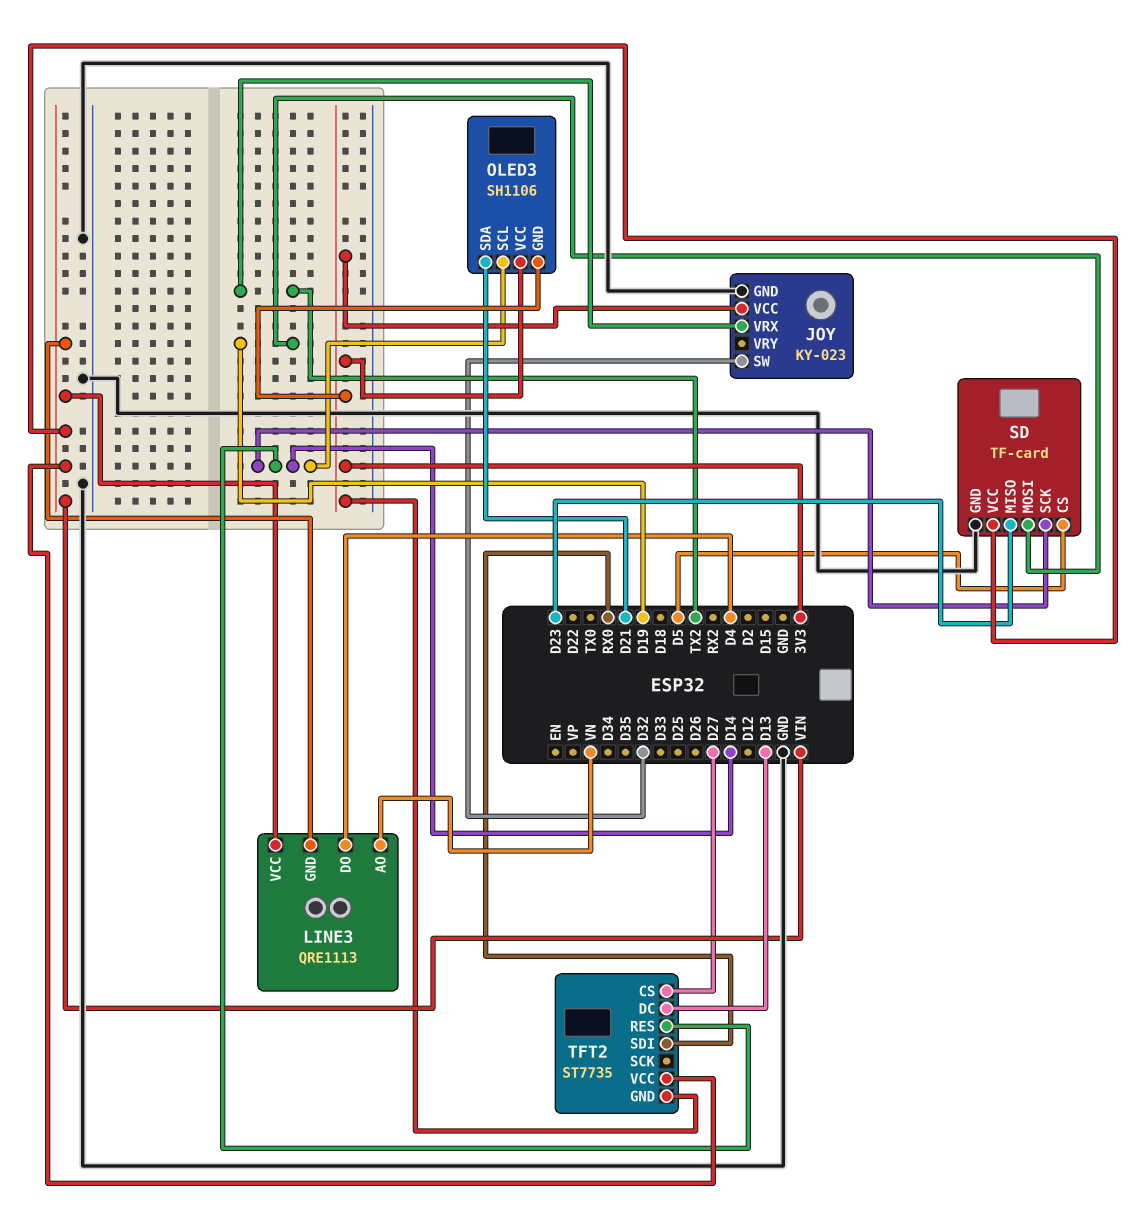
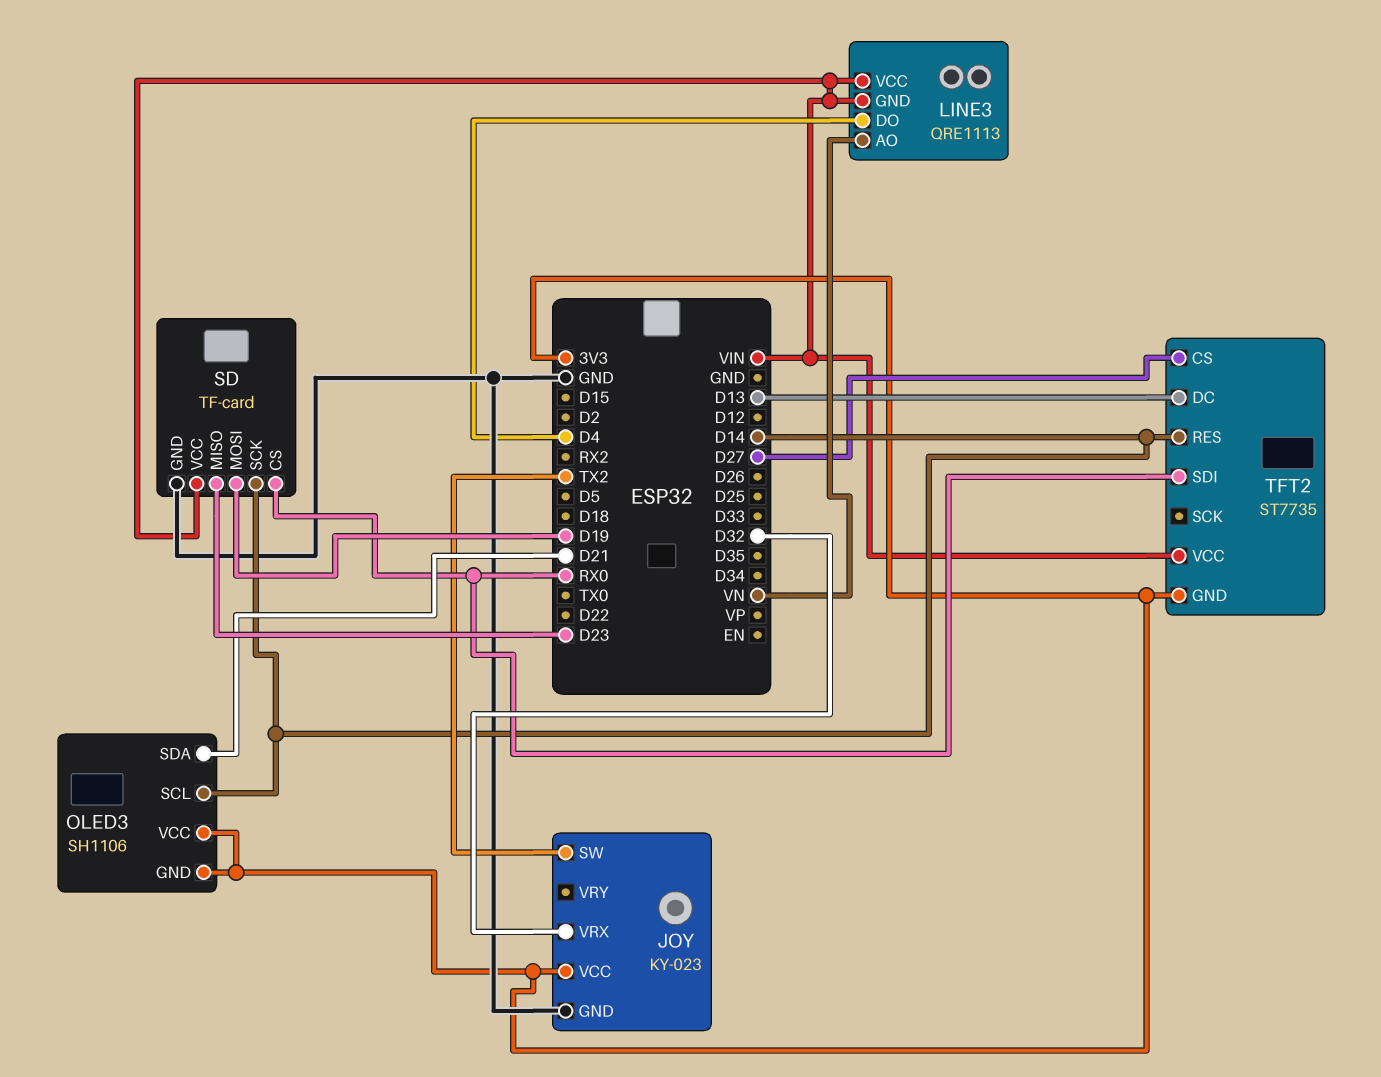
JOY pin SW: D32 -> TX2
JOY pin VRX: TX2 -> D32
SD pin CS: D5 -> RX0

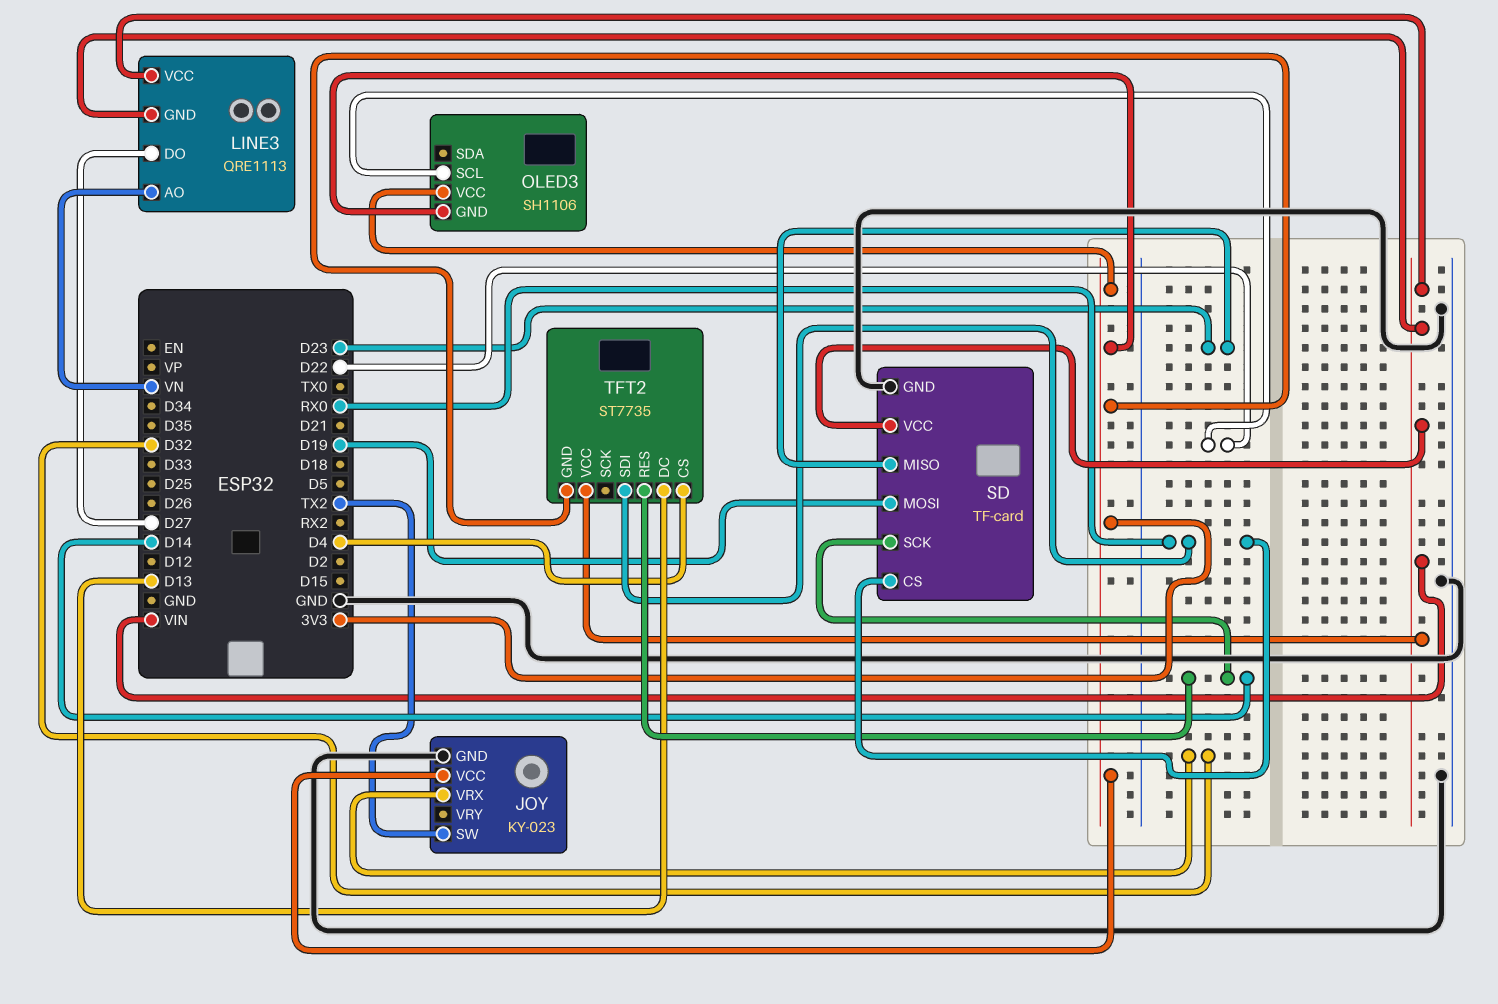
LINE3 pin DO: D4 -> D27
OLED3 pin SCL: D14 -> D22
OLED3 pin SDA: D21 -> none
TFT2 pin CS: D27 -> D4

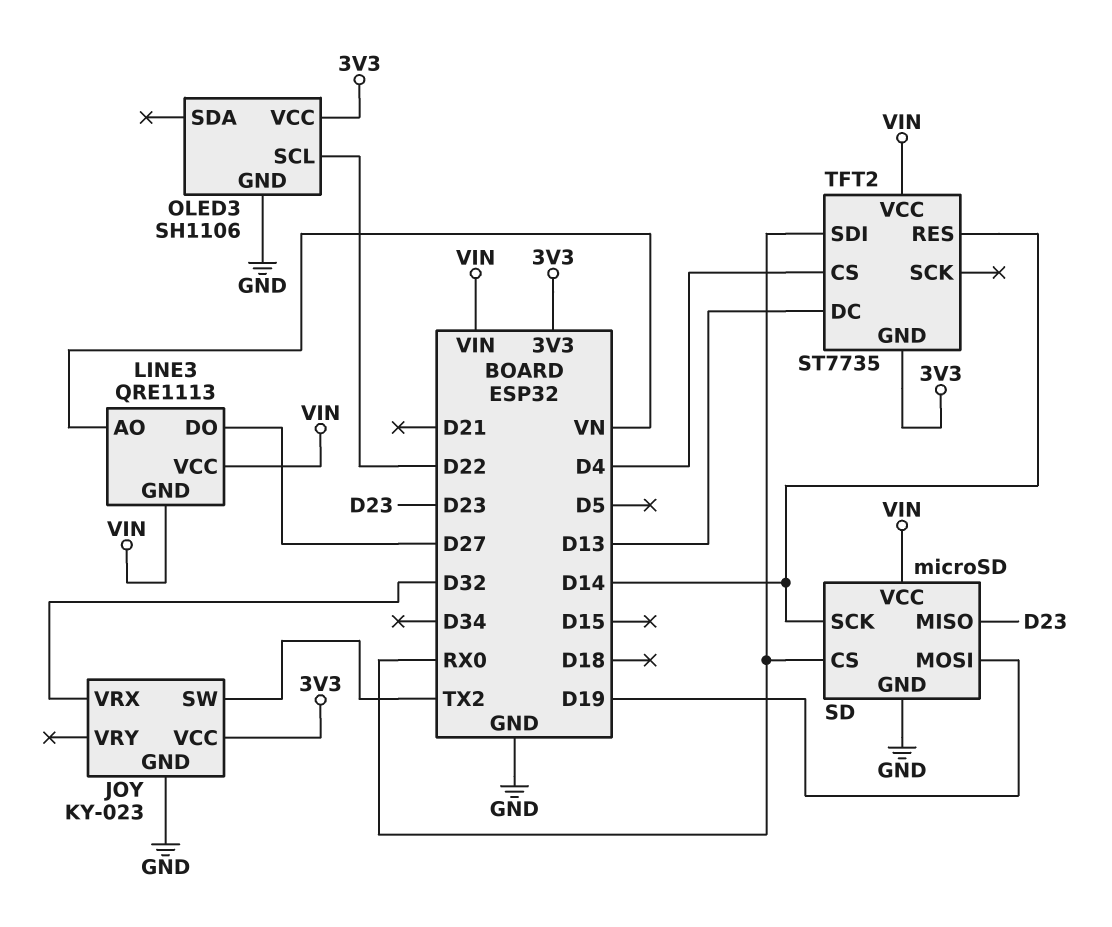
OLED3 pin GND: 3V3 -> GND
SD: TF-card -> microSD

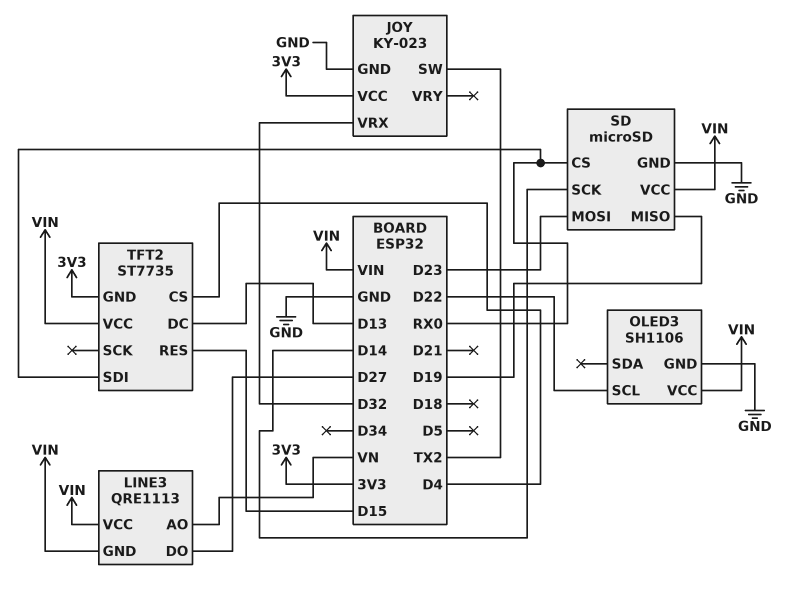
OLED3 pin VCC: 3V3 -> VIN
SD pin MISO: D23 -> D19
SD pin MOSI: D19 -> D23
TFT2 pin RES: D14 -> D15

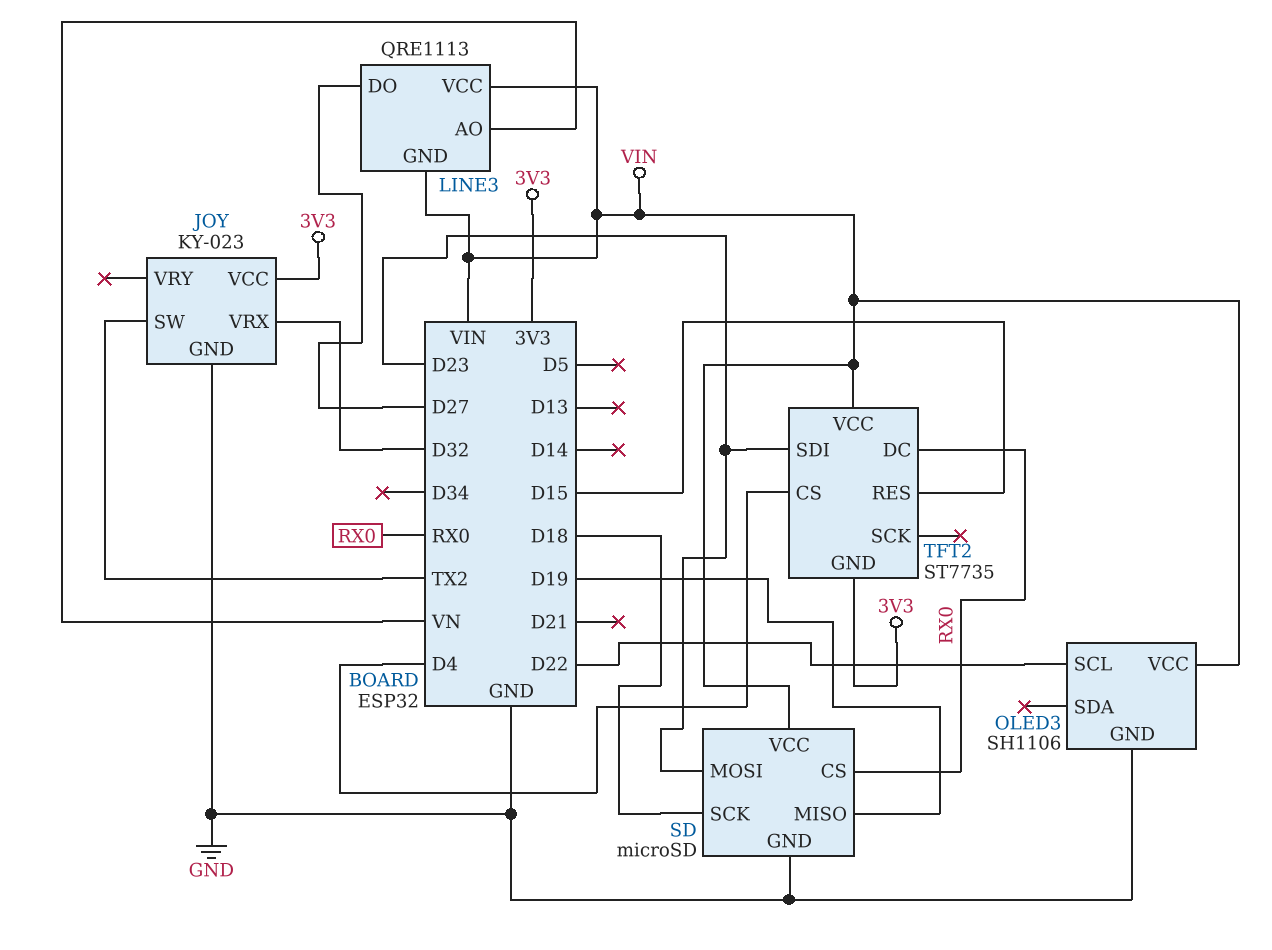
SD pin SCK: D14 -> D18
TFT2 pin DC: D13 -> RX0
TFT2 pin SDI: RX0 -> D23

